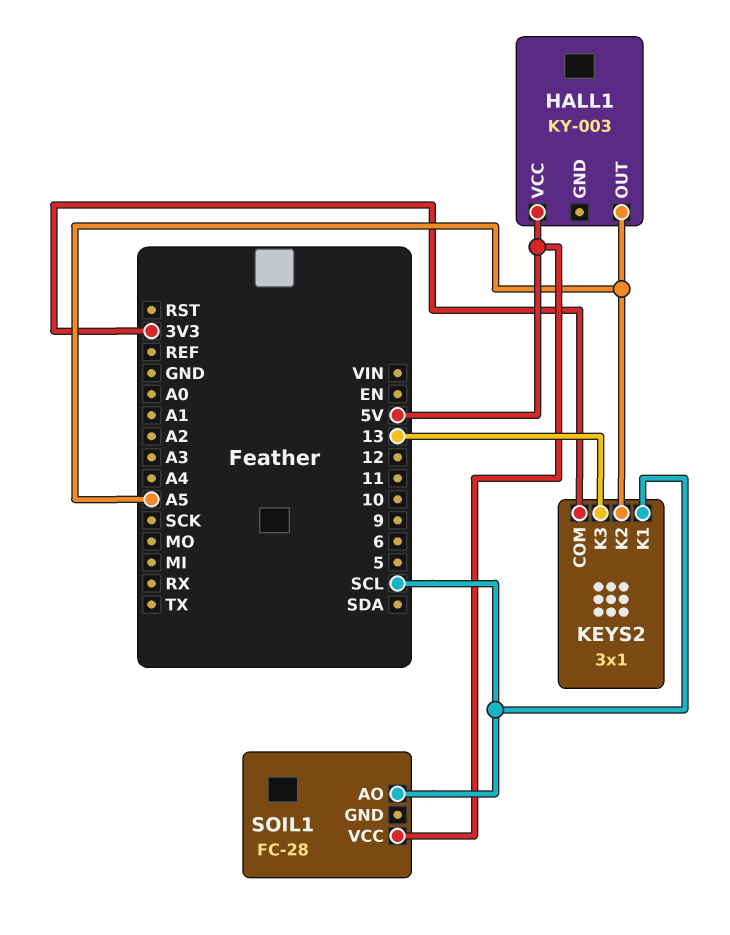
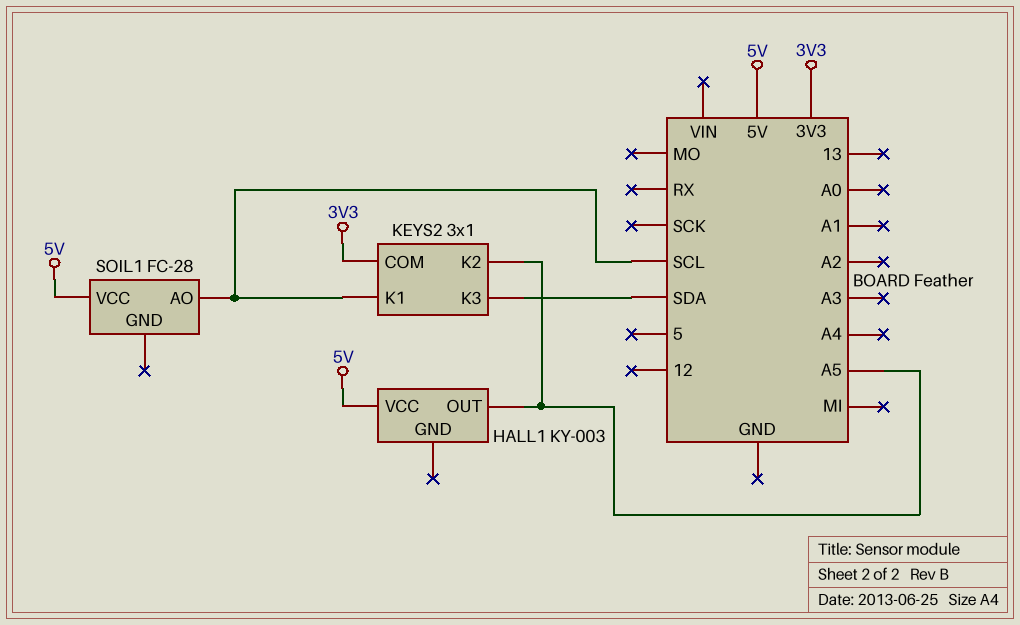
KEYS2 pin K3: 13 -> SDA

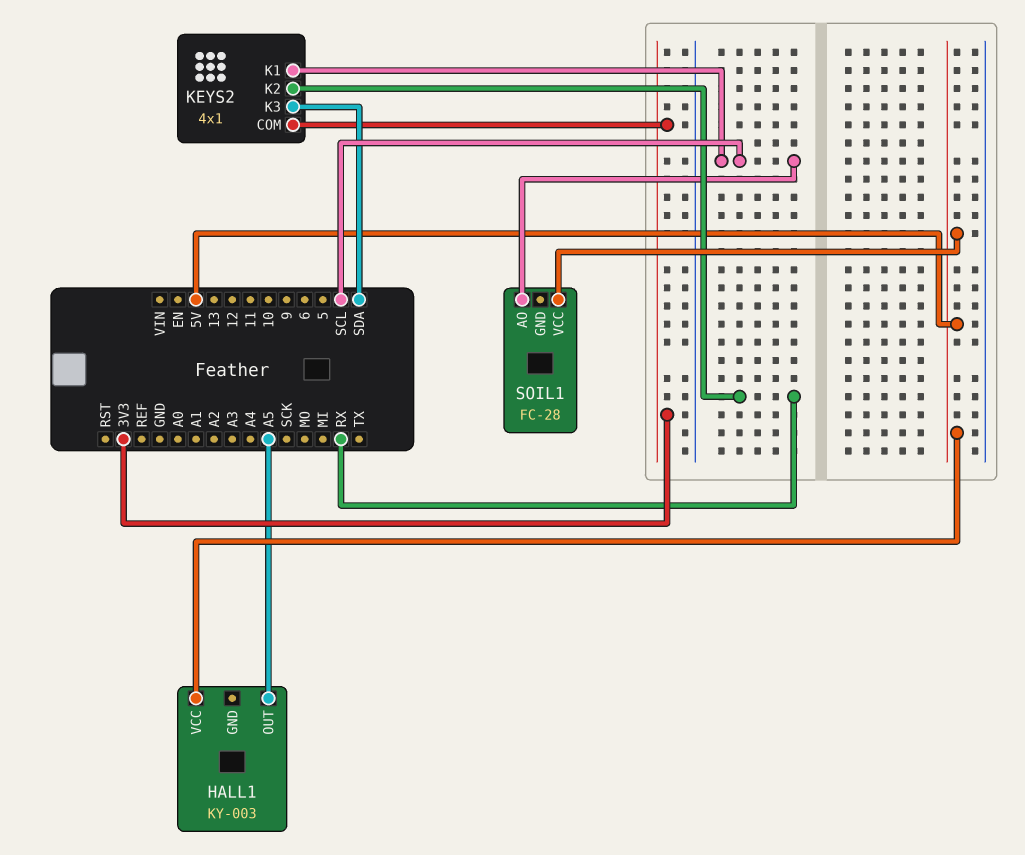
KEYS2: 3x1 -> 4x1
KEYS2 pin K2: A5 -> RX

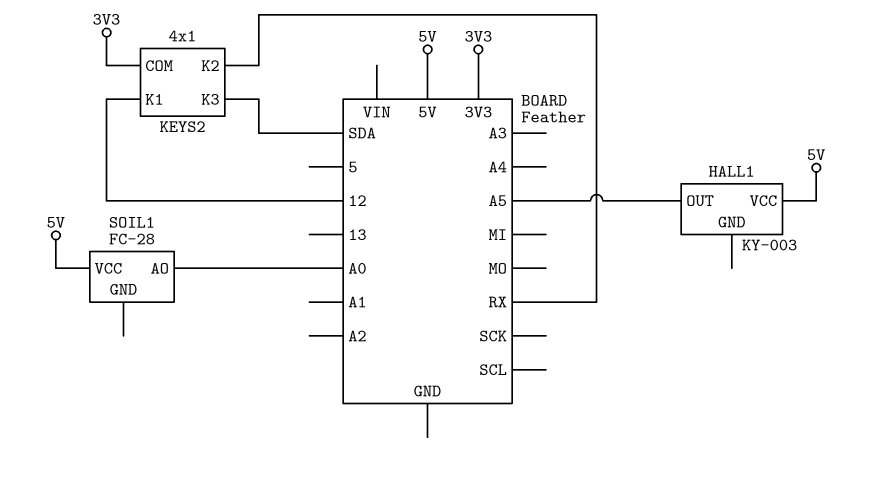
KEYS2 pin K1: SCL -> 12
SOIL1 pin AO: SCL -> A0

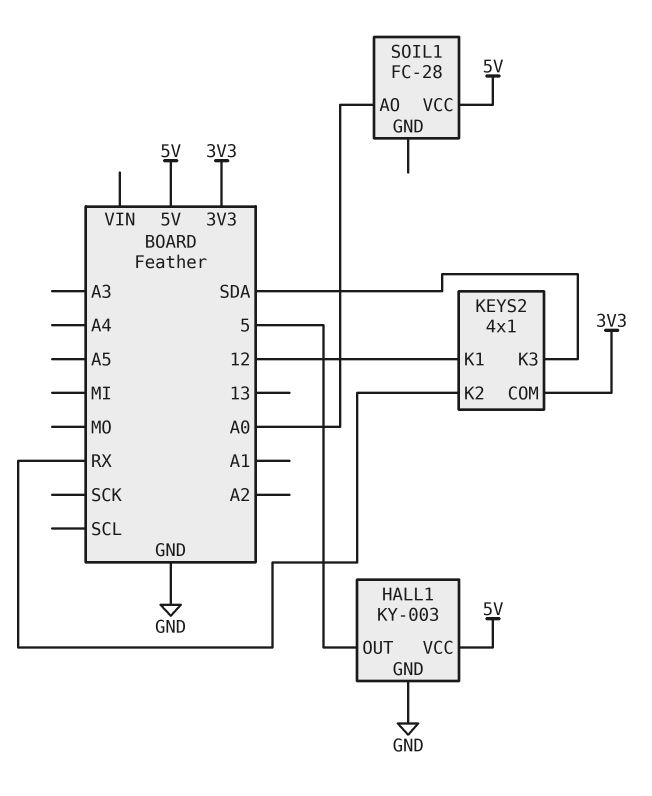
HALL1 pin GND: none -> GND
HALL1 pin OUT: A5 -> 5

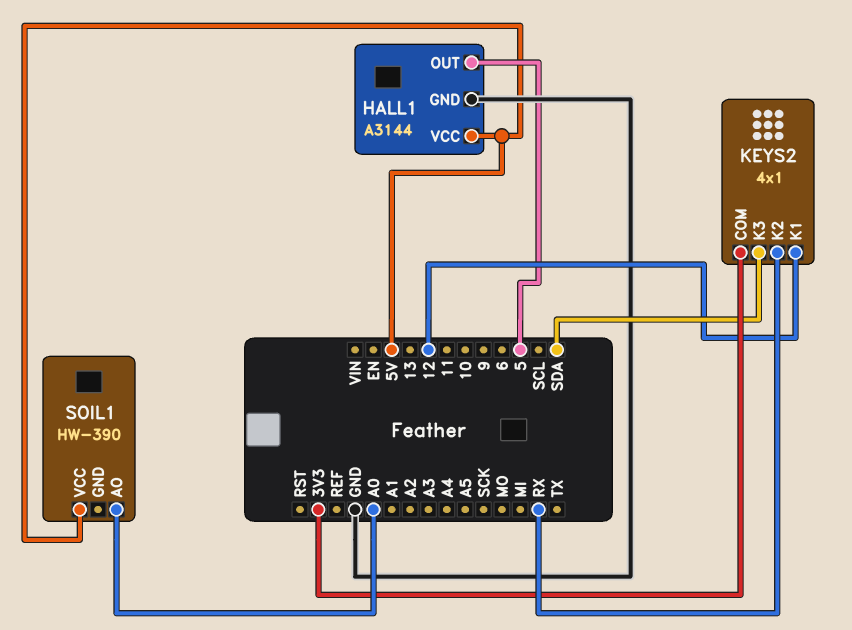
HALL1: KY-003 -> A3144
SOIL1: FC-28 -> HW-390

